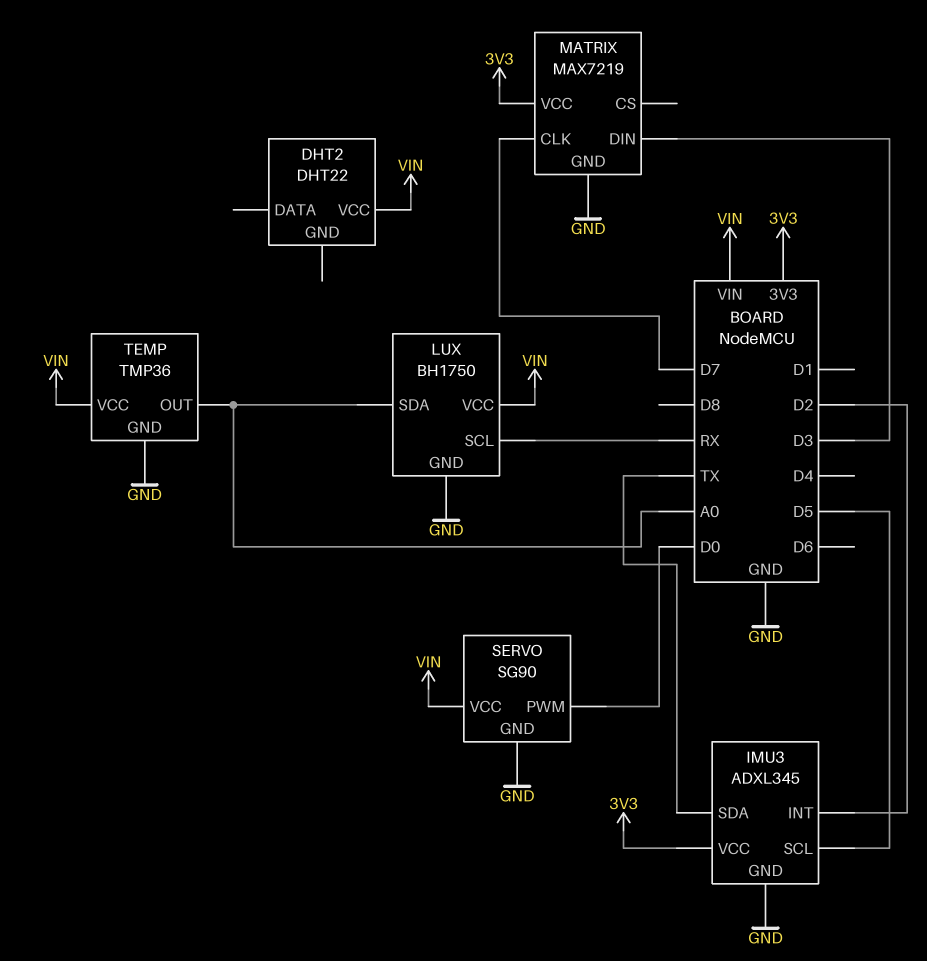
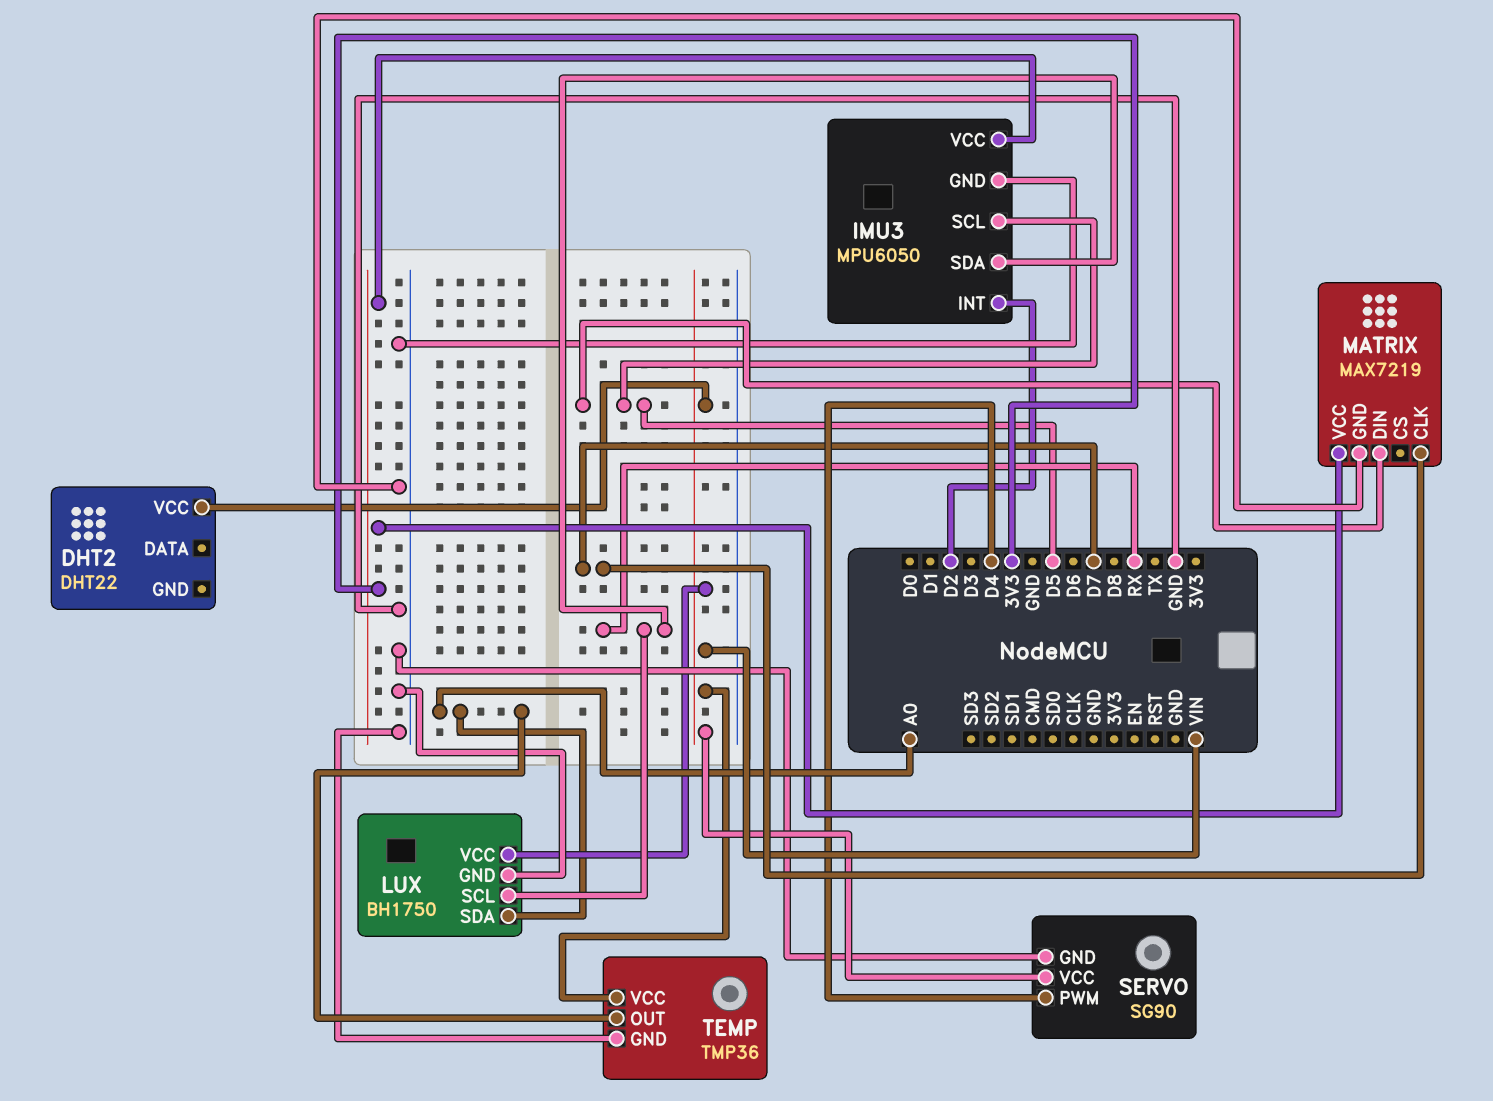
IMU3: ADXL345 -> MPU6050
IMU3 pin SDA: TX -> RX
MATRIX pin DIN: D3 -> D5
SERVO pin PWM: D0 -> D4

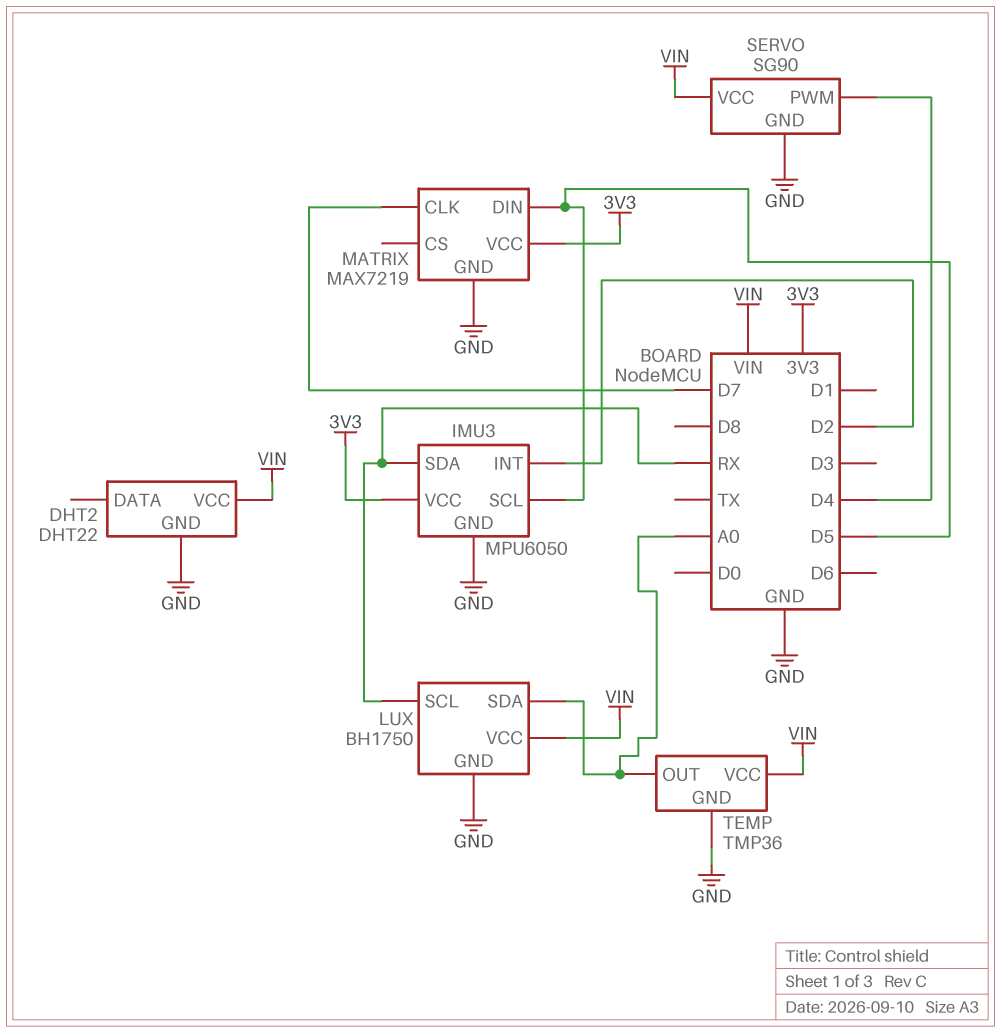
DHT2 pin GND: none -> GND

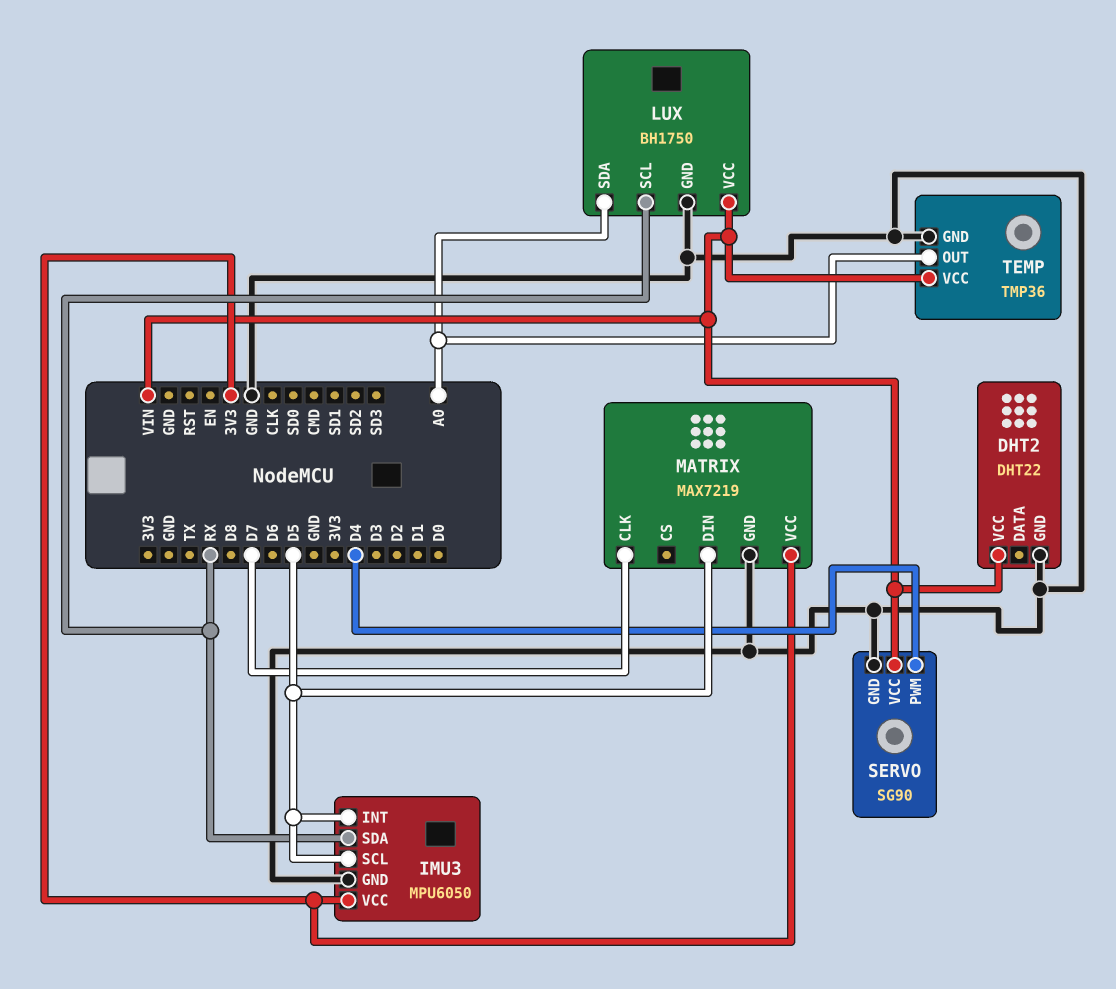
IMU3 pin INT: D2 -> D5

